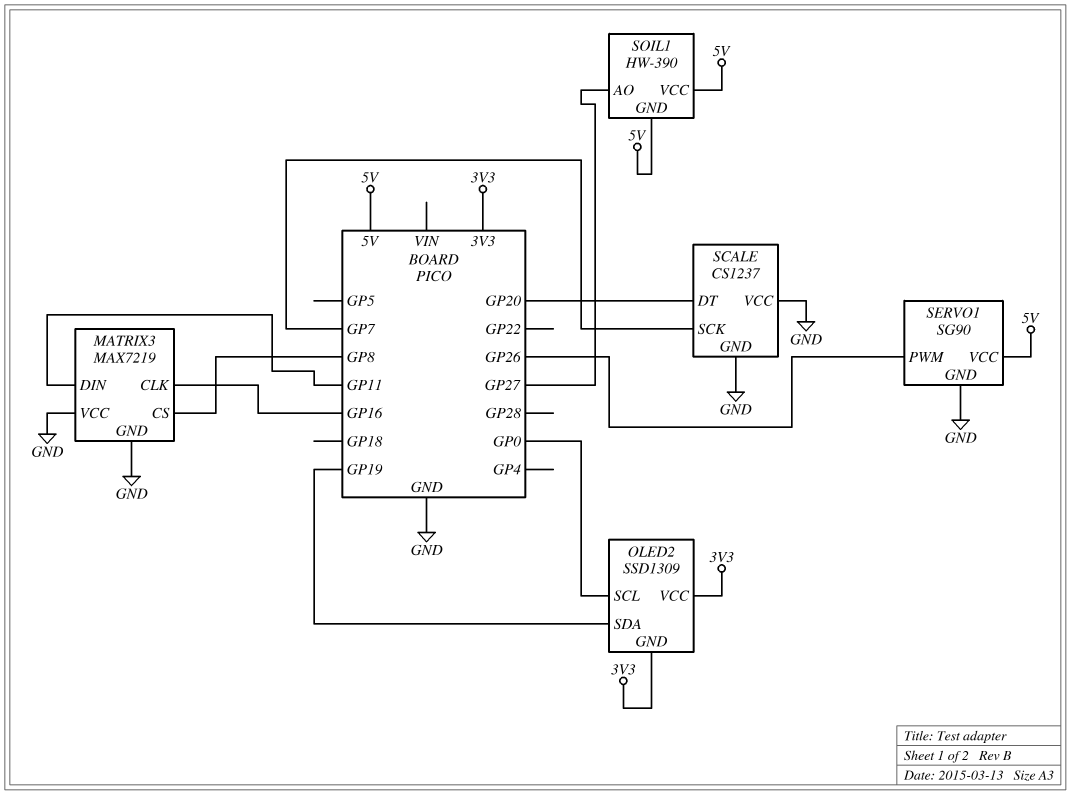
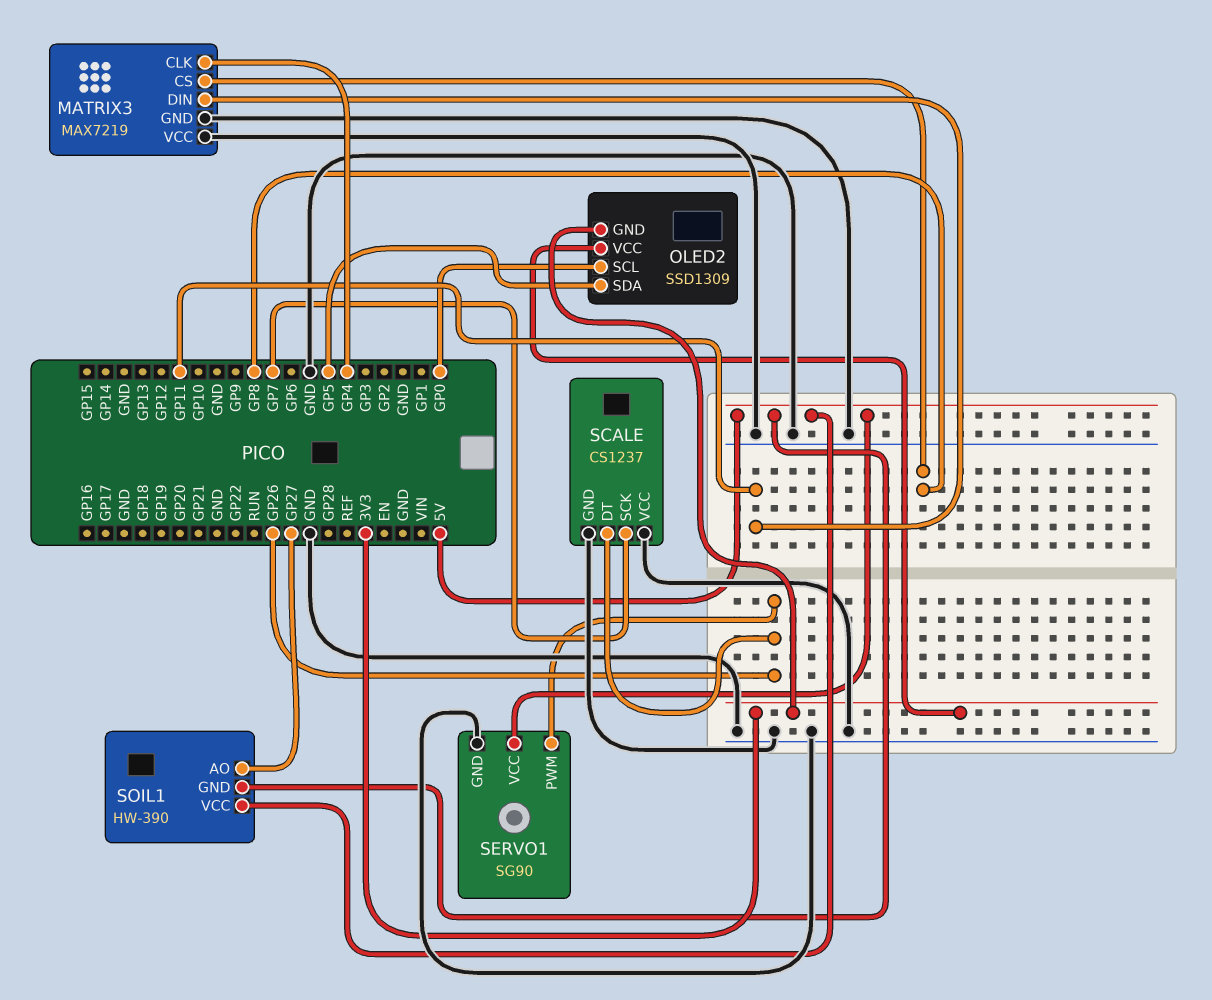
MATRIX3 pin CLK: GP16 -> GP4
OLED2 pin SDA: GP19 -> GP5
SCALE pin DT: GP20 -> GP26

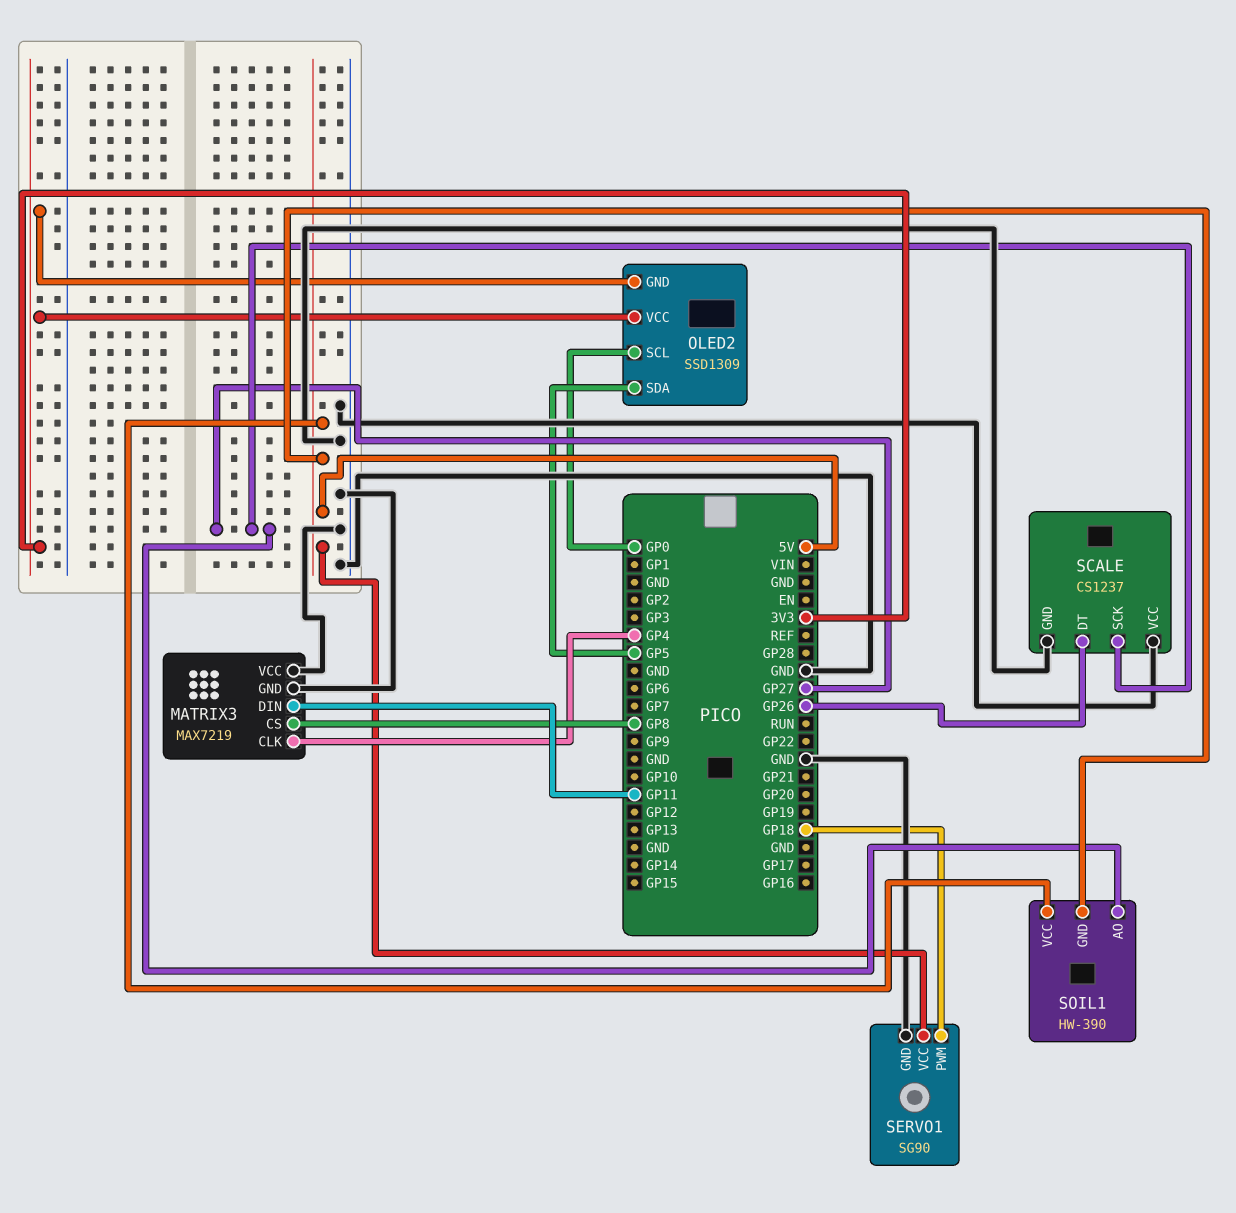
SCALE pin SCK: GP7 -> GP27
SERVO1 pin PWM: GP26 -> GP18

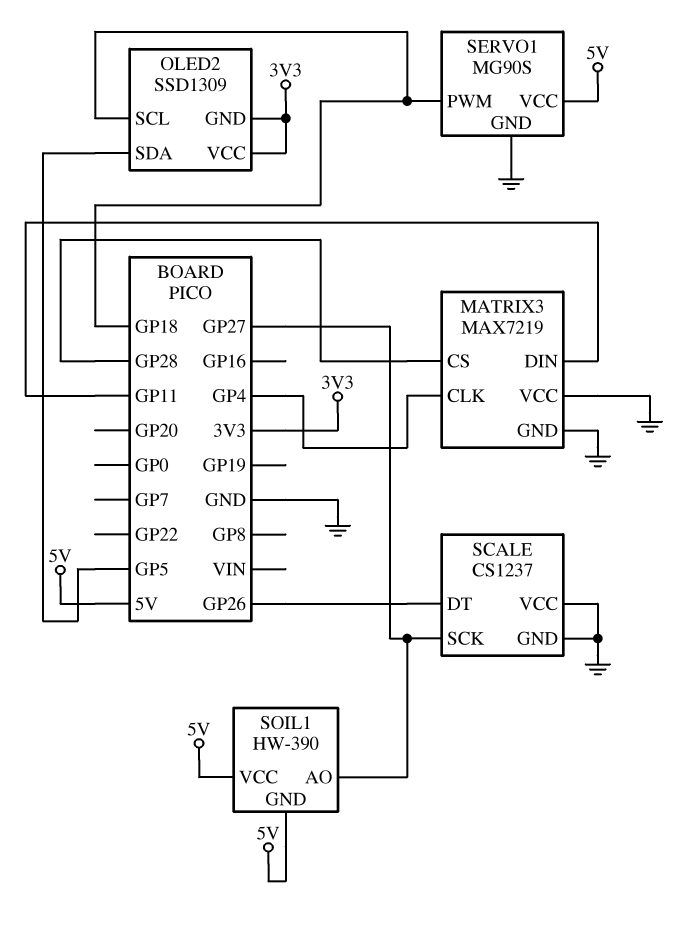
MATRIX3 pin CS: GP8 -> GP28
OLED2 pin SCL: GP0 -> GP18
SERVO1: SG90 -> MG90S

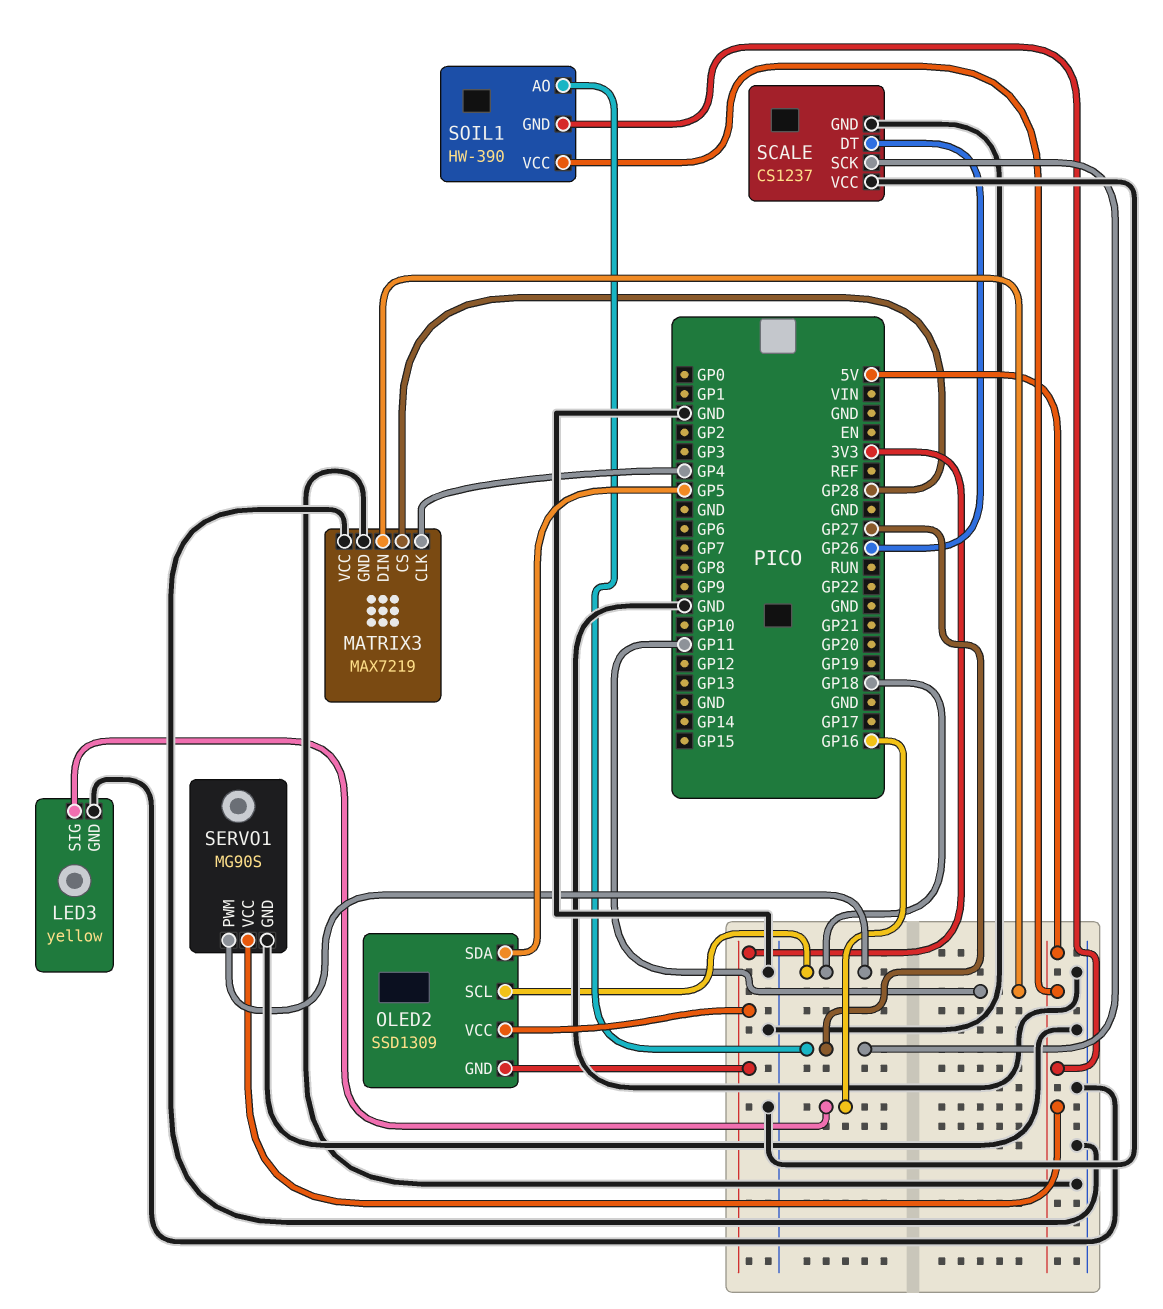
LED3: none -> yellow
LED3 pin GND: none -> GND
LED3 pin SIG: none -> GP16

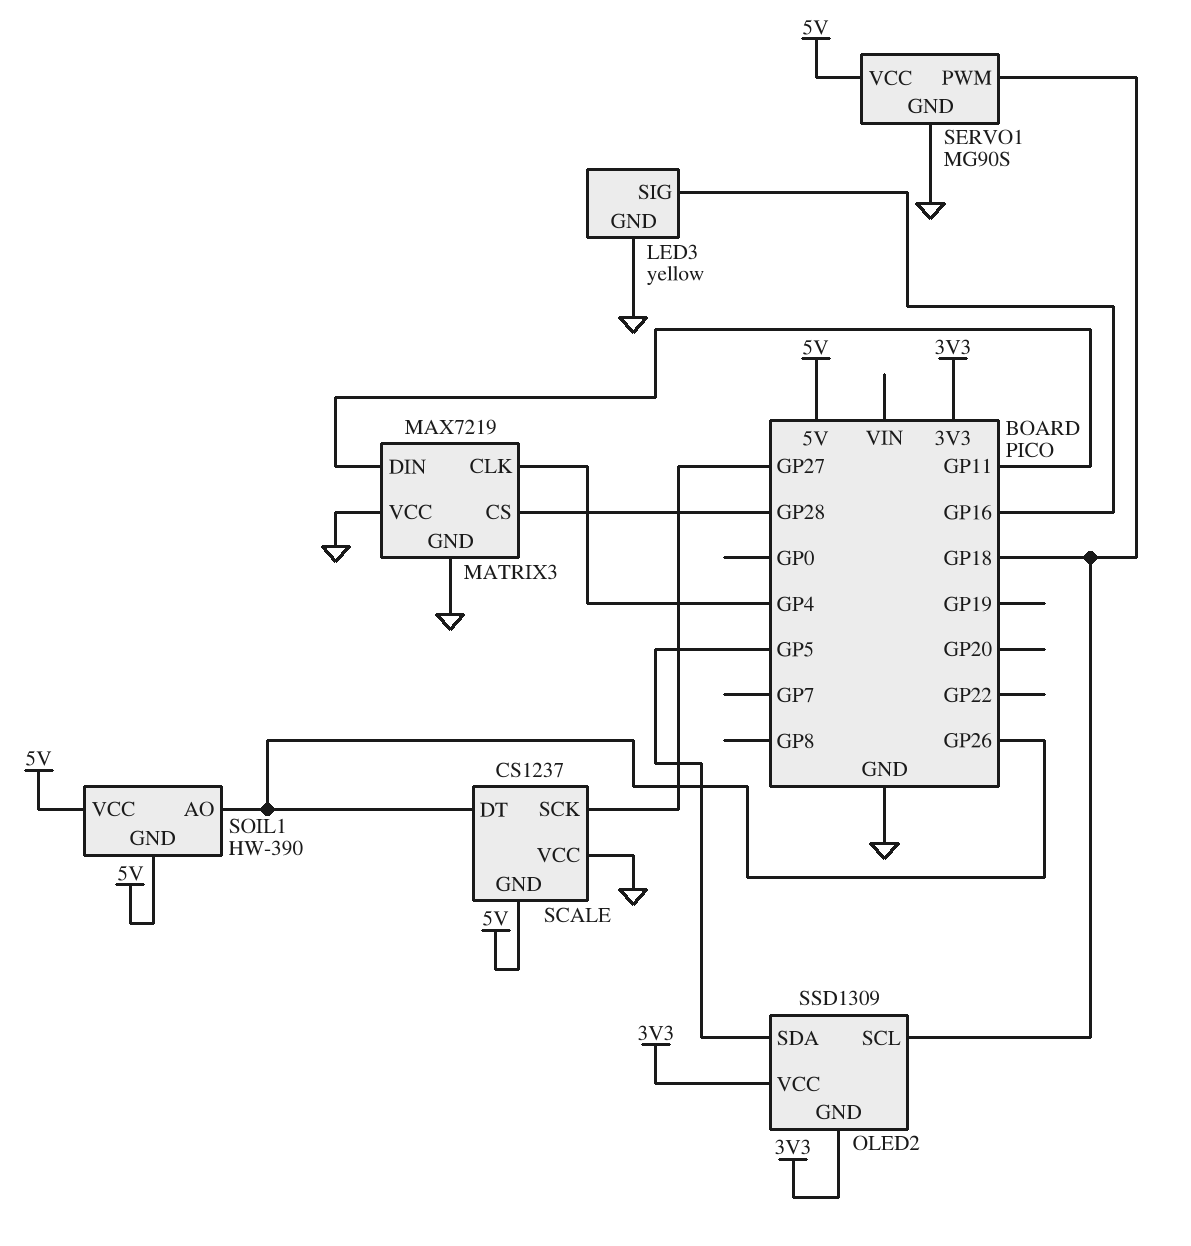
SCALE pin GND: GND -> 5V
SOIL1 pin AO: GP27 -> GP26

